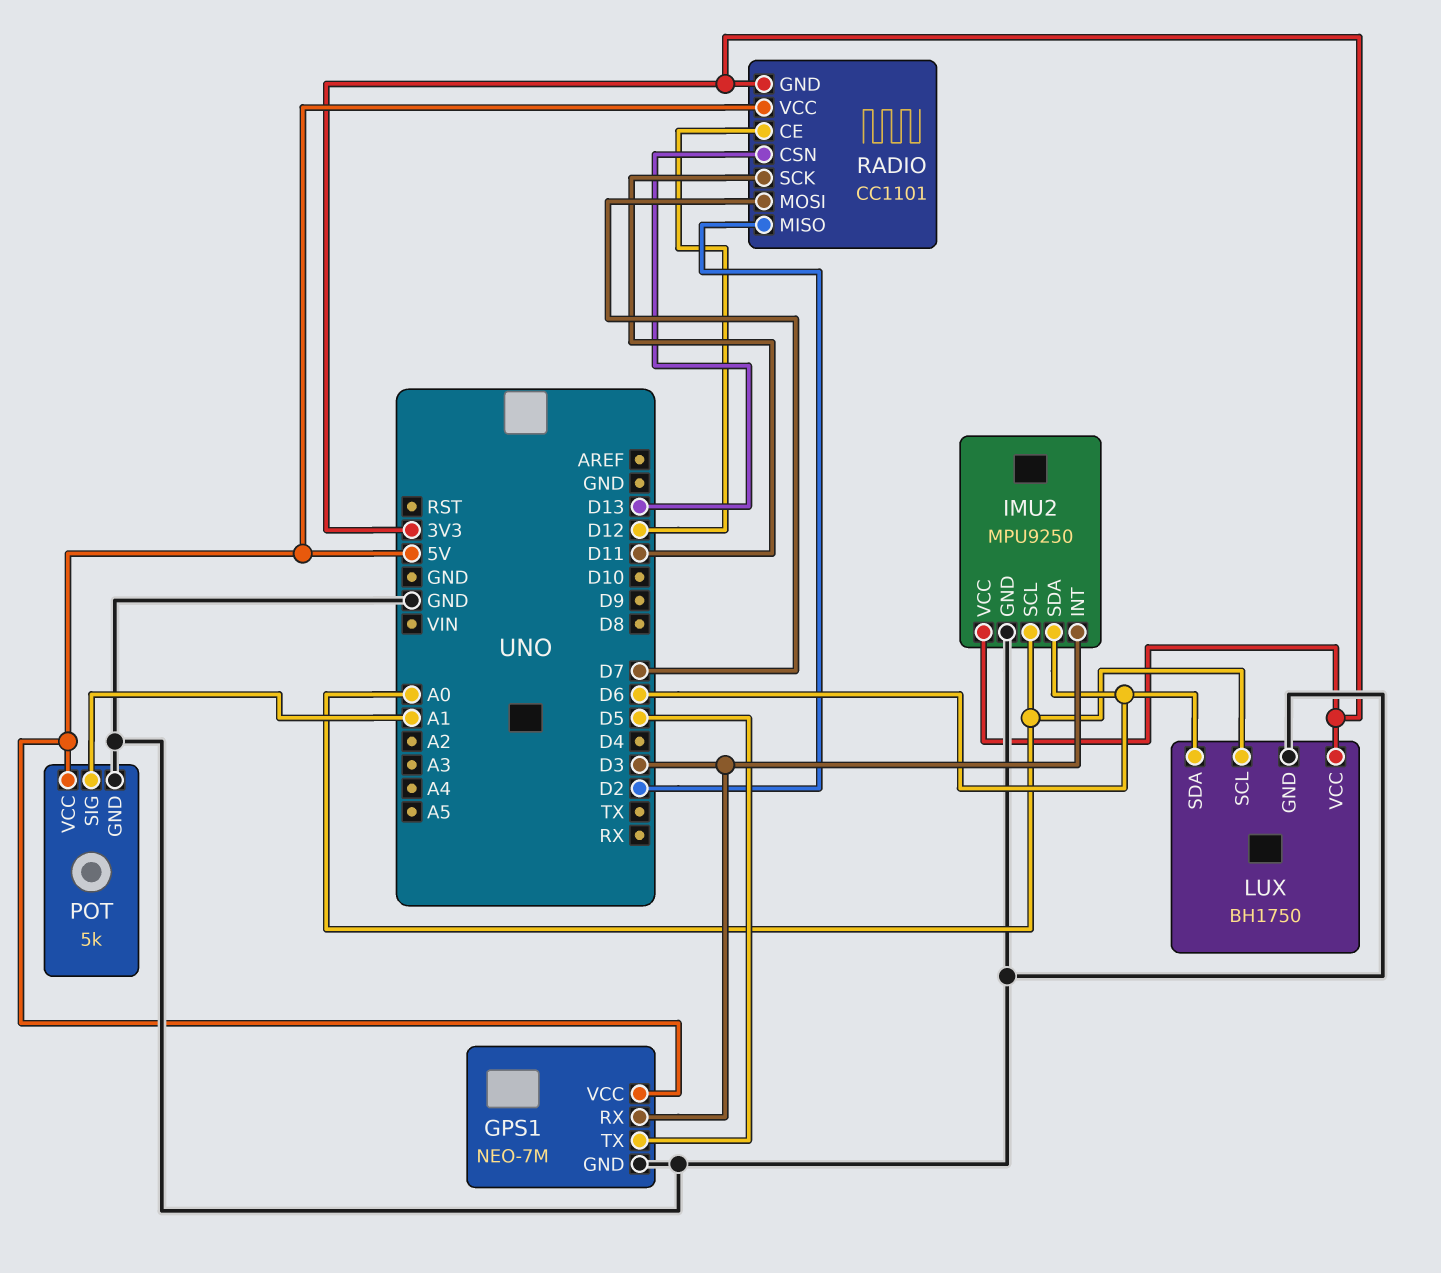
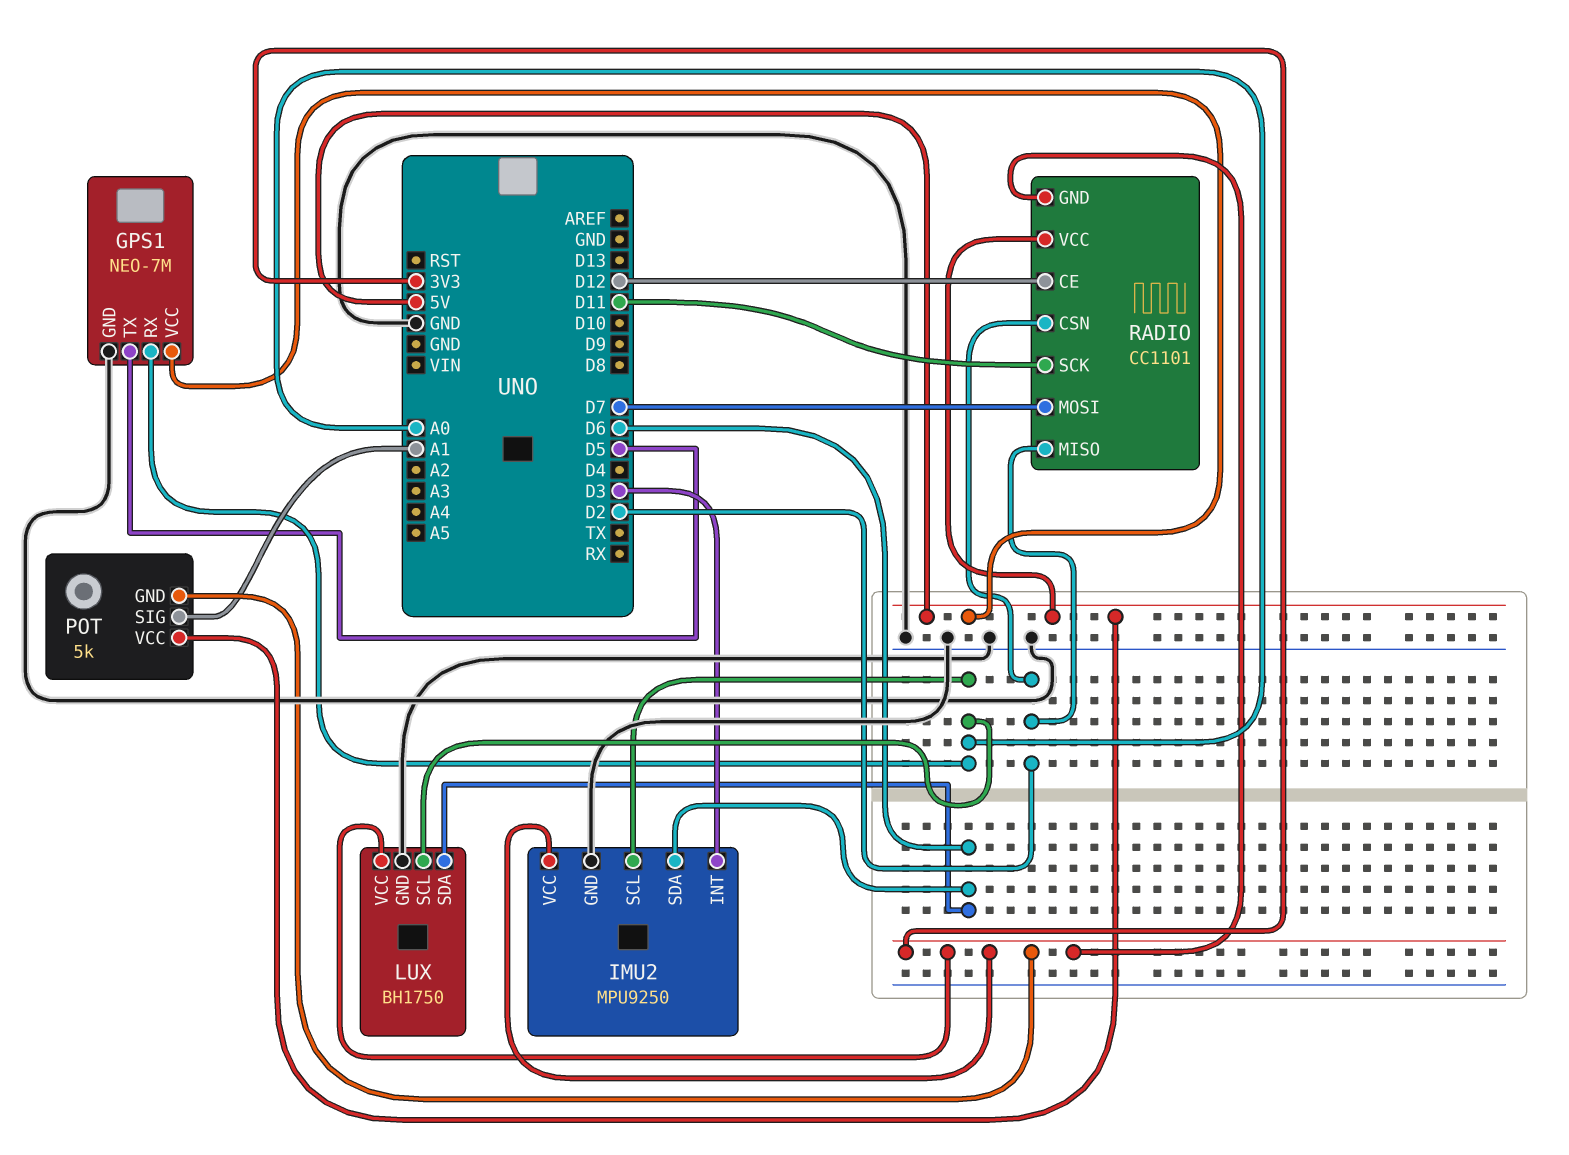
GPS1 pin RX: D3 -> A0
POT pin GND: GND -> 3V3
RADIO pin CSN: D13 -> D2

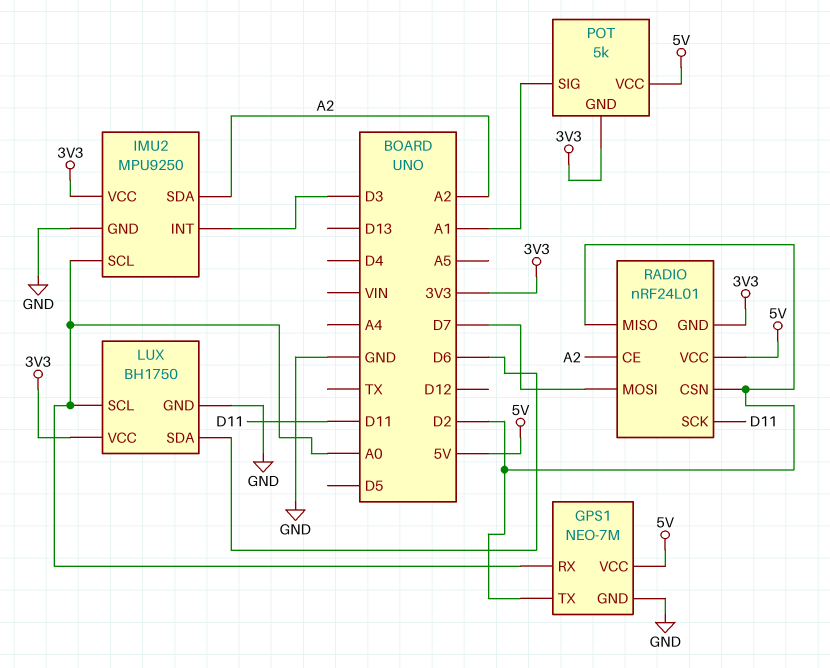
GPS1 pin TX: D5 -> D2
IMU2 pin SDA: D6 -> A2
RADIO: CC1101 -> nRF24L01
RADIO pin CE: D12 -> A2

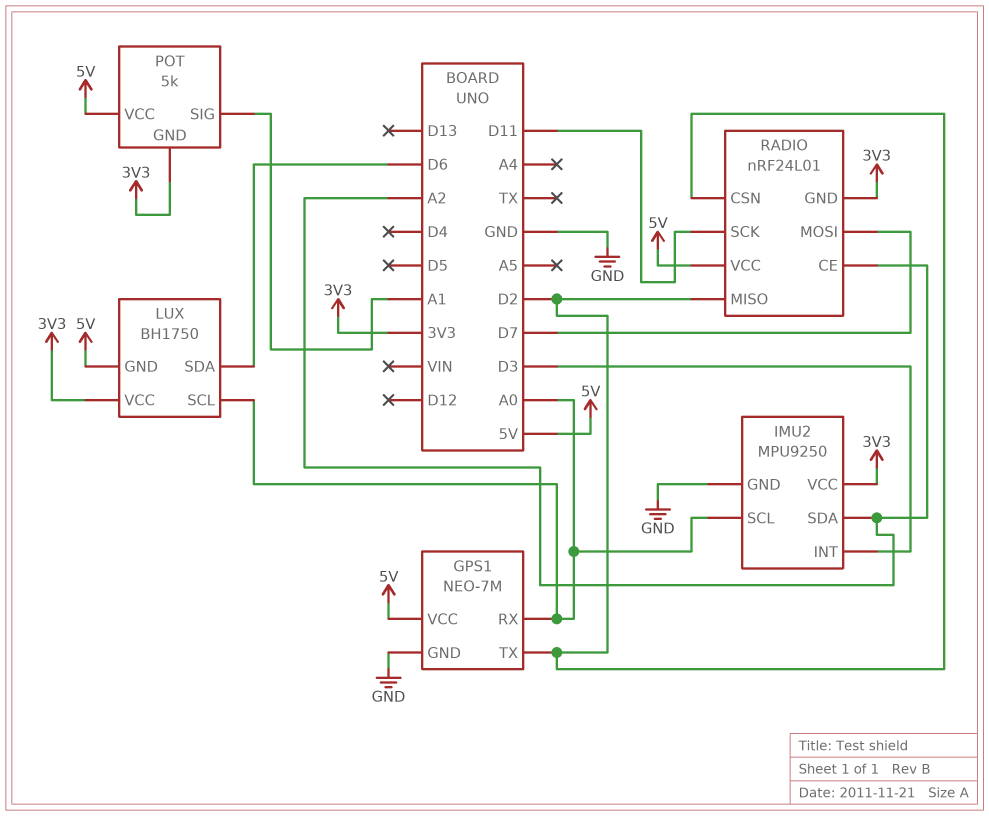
LUX pin GND: GND -> 5V

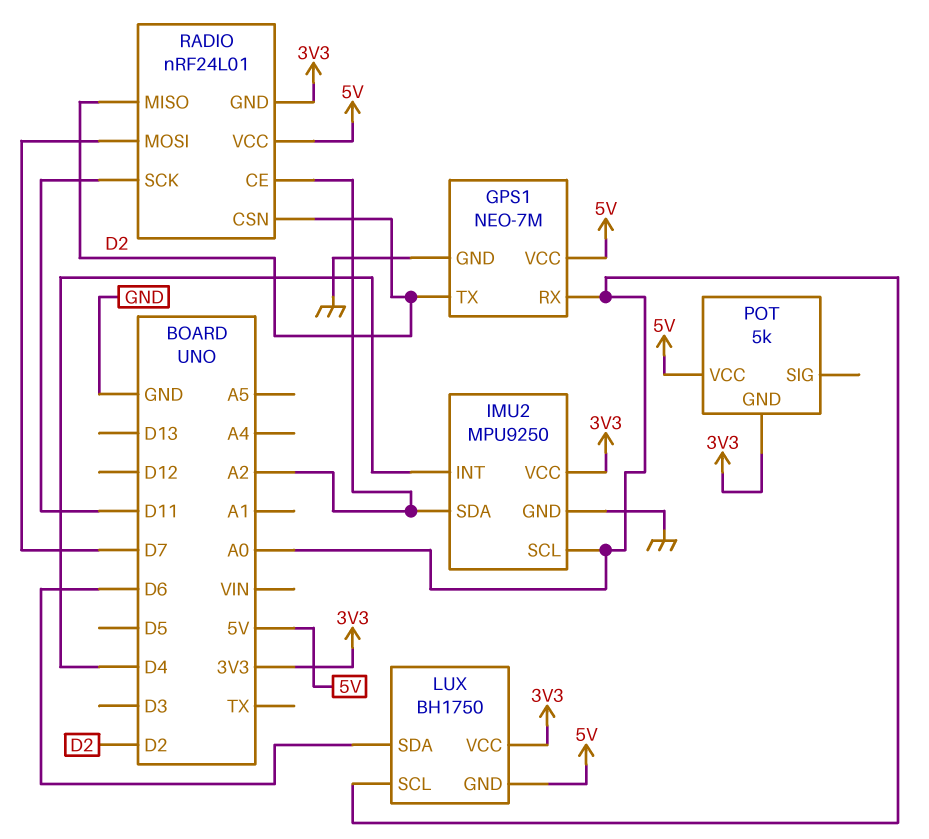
IMU2 pin INT: D3 -> D4
POT pin SIG: A1 -> none

